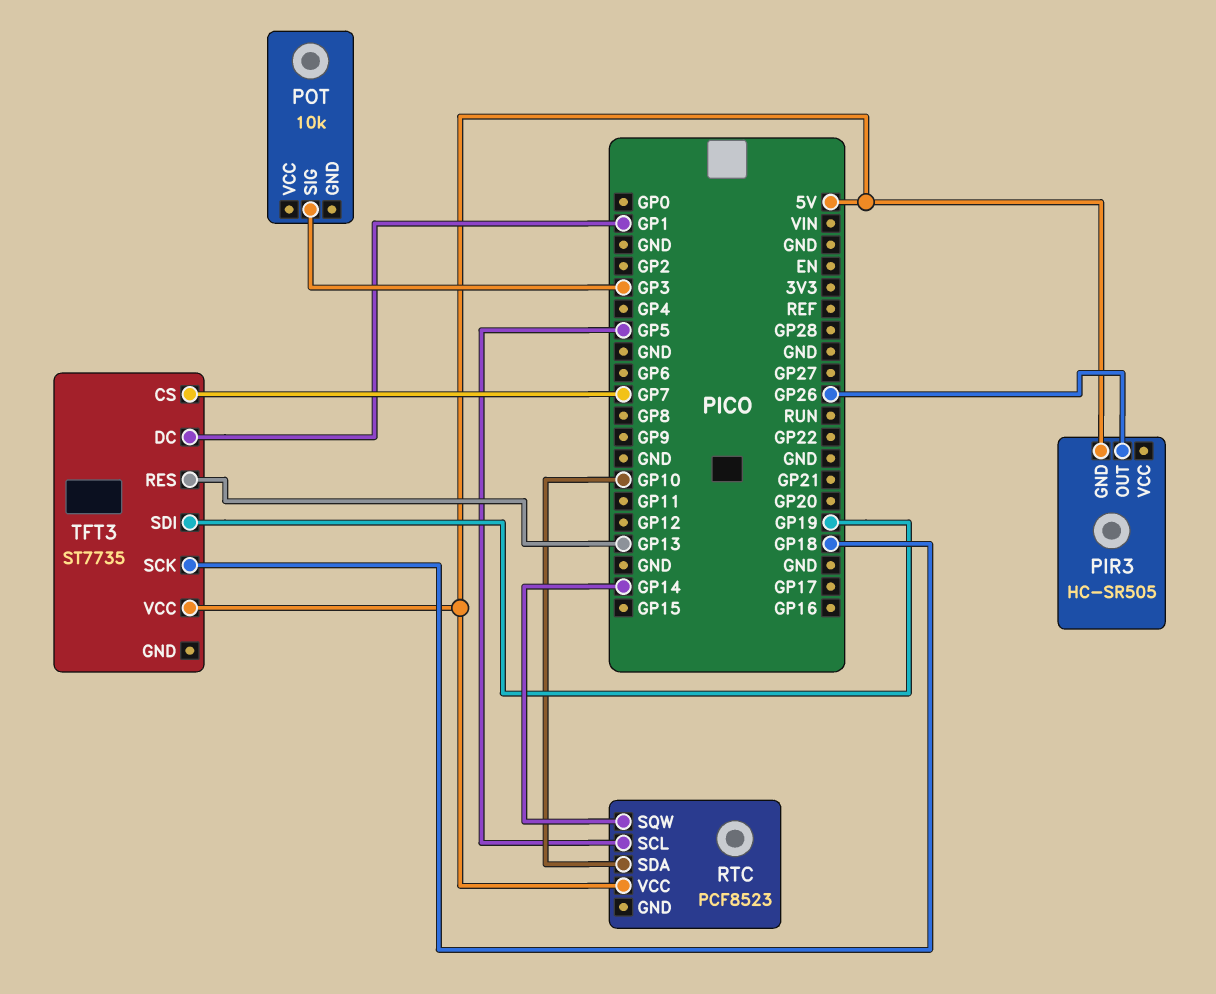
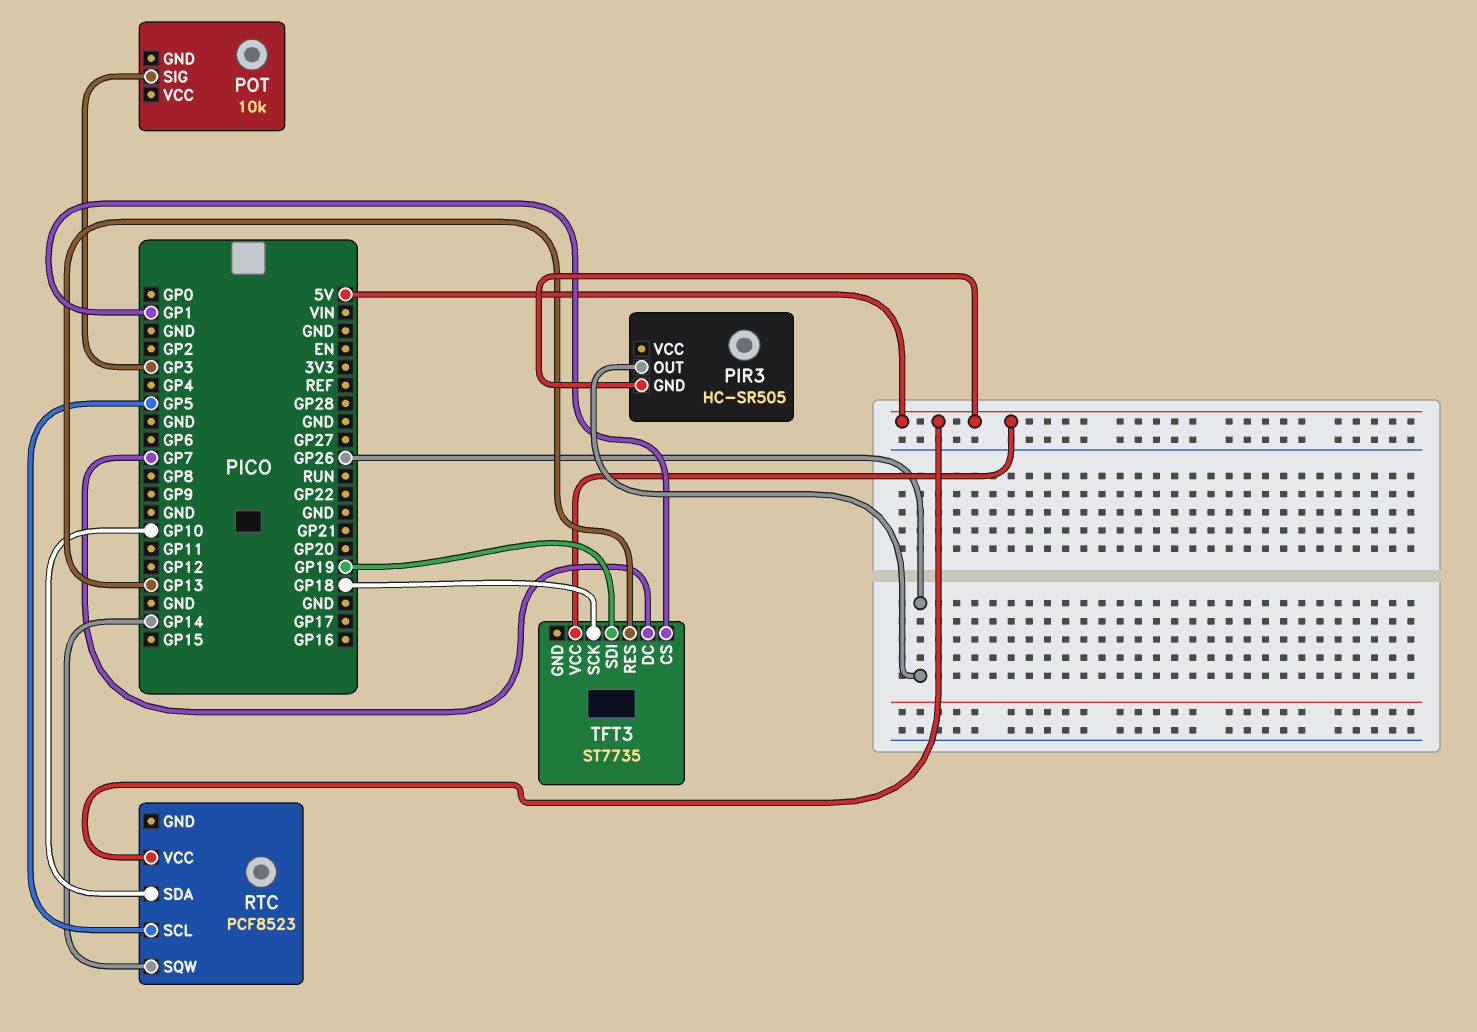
TFT3 pin CS: GP7 -> GP1
TFT3 pin DC: GP1 -> GP7

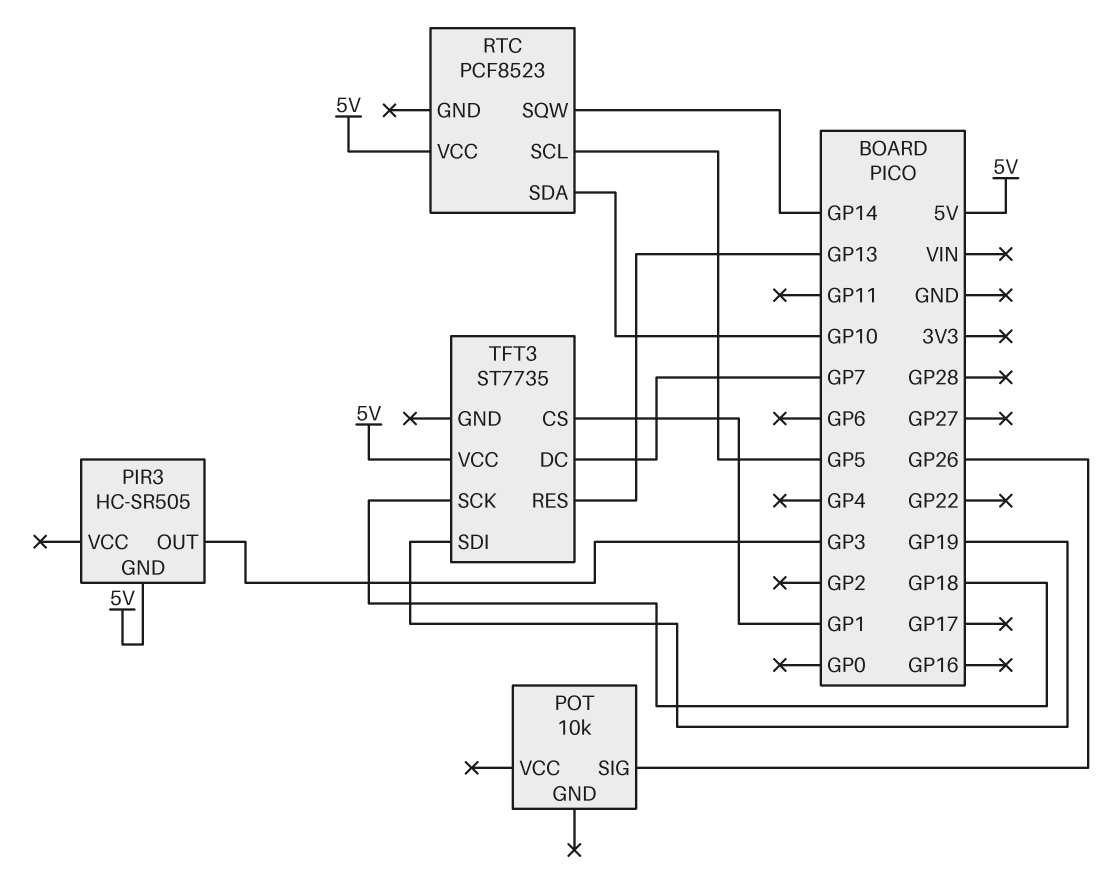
PIR3 pin OUT: GP26 -> GP3
POT pin SIG: GP3 -> GP26

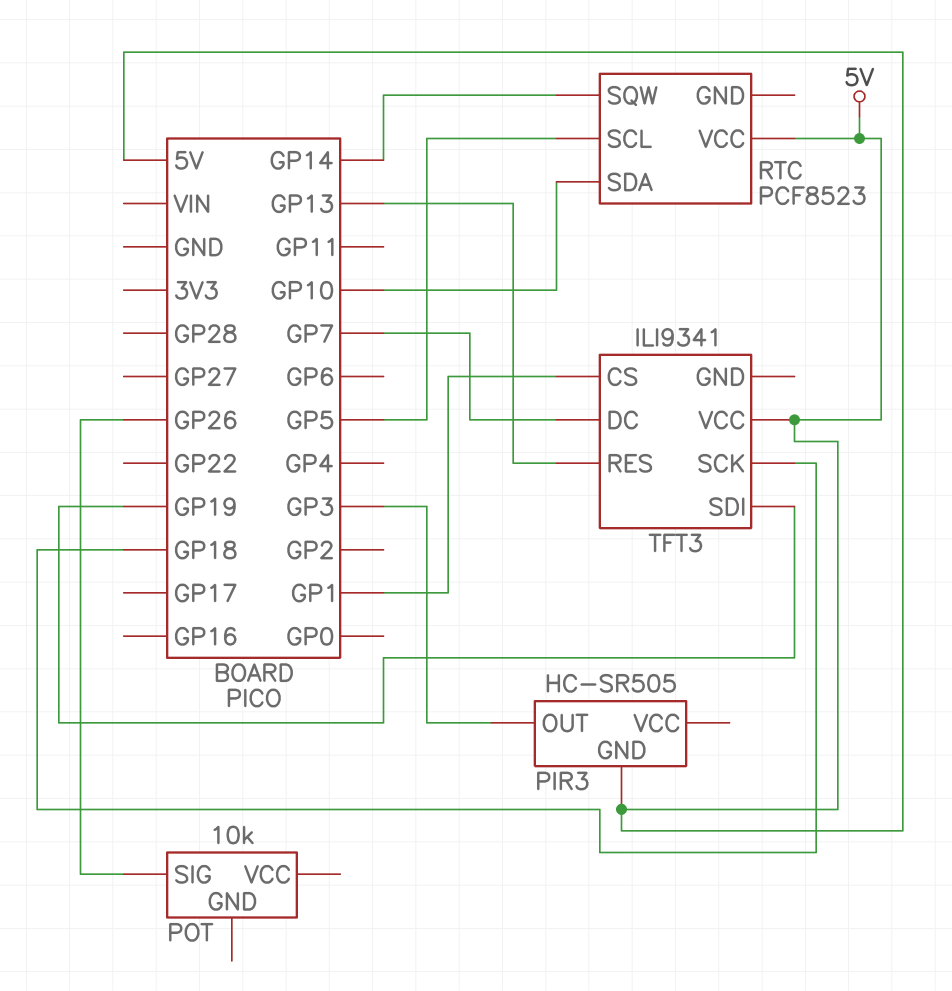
TFT3: ST7735 -> ILI9341

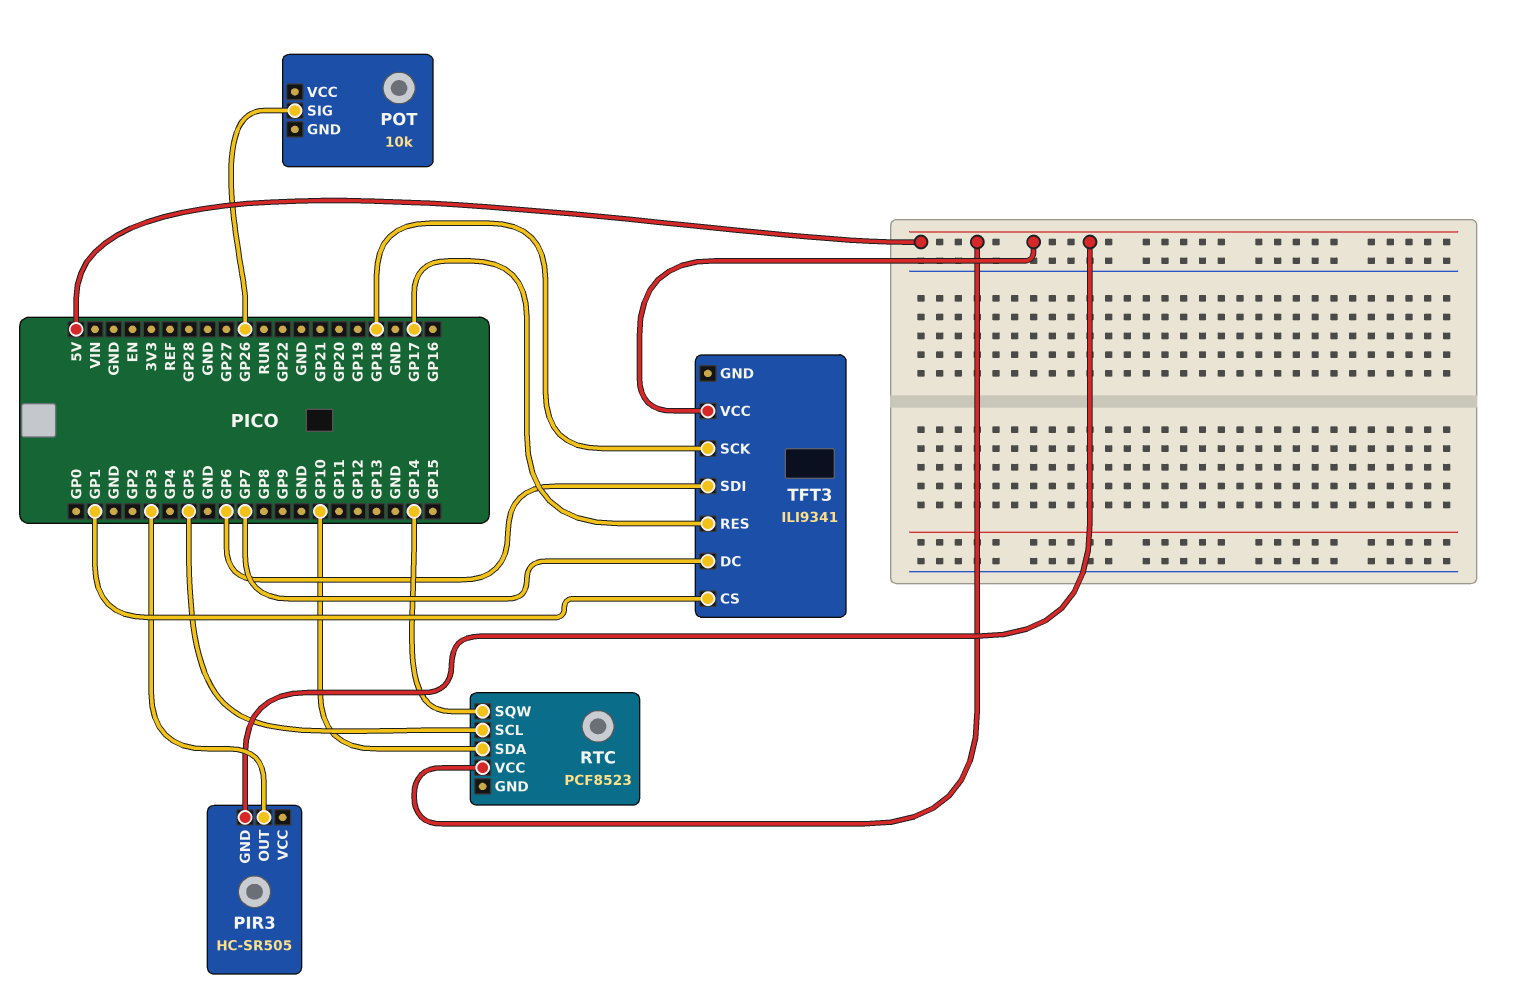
TFT3 pin RES: GP13 -> GP17
TFT3 pin SDI: GP19 -> GP6

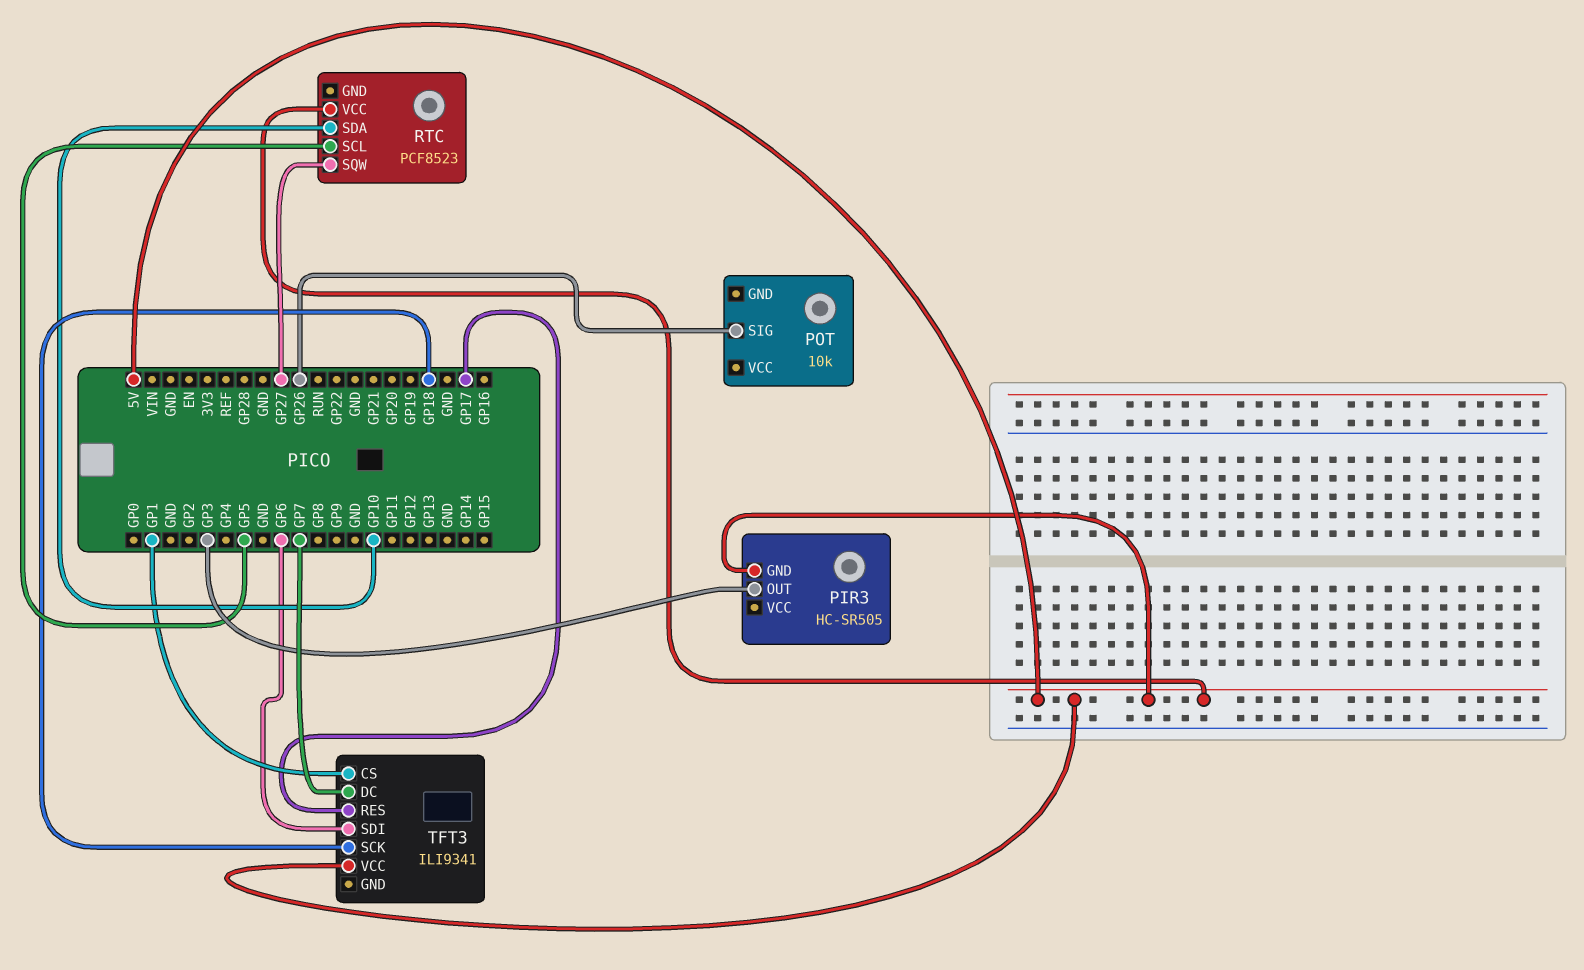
RTC pin SQW: GP14 -> GP27

